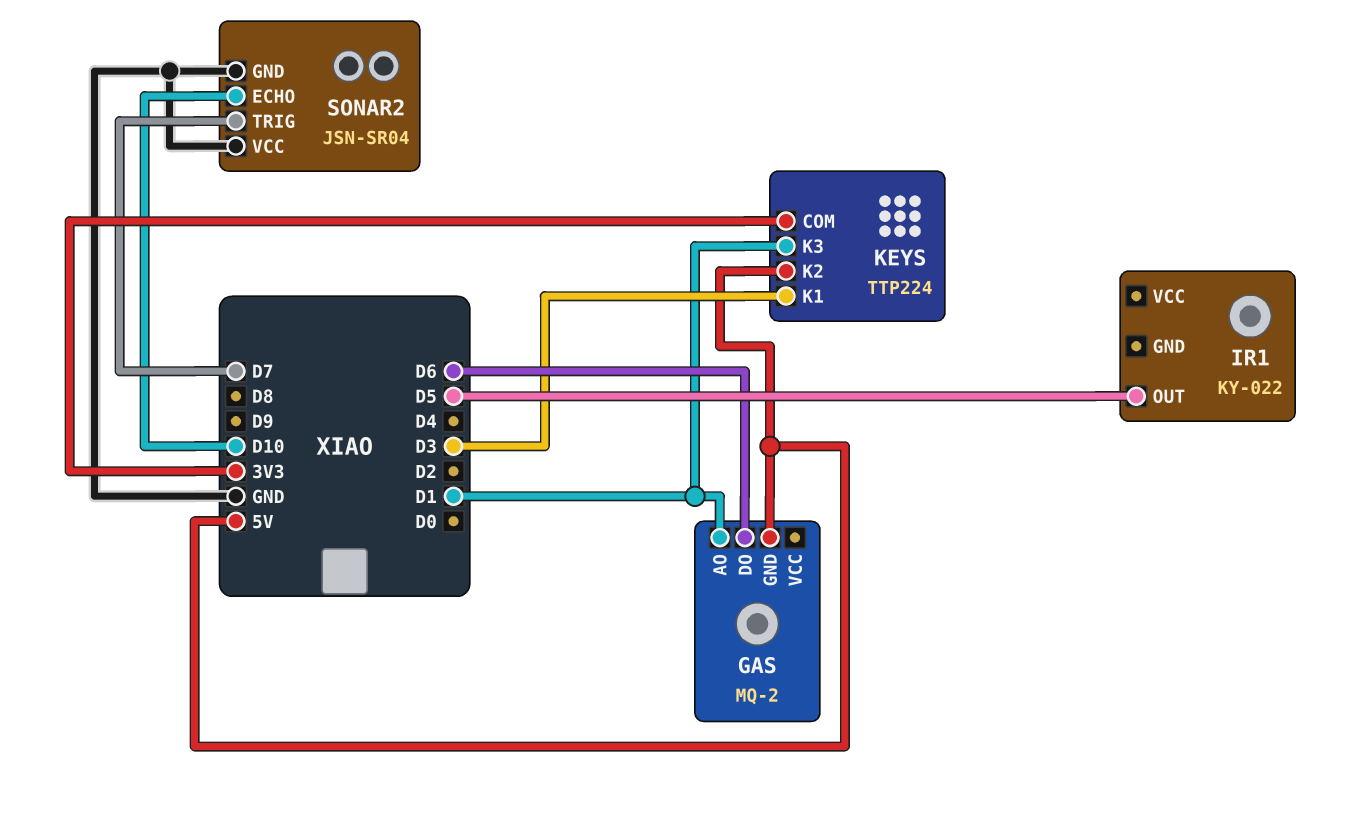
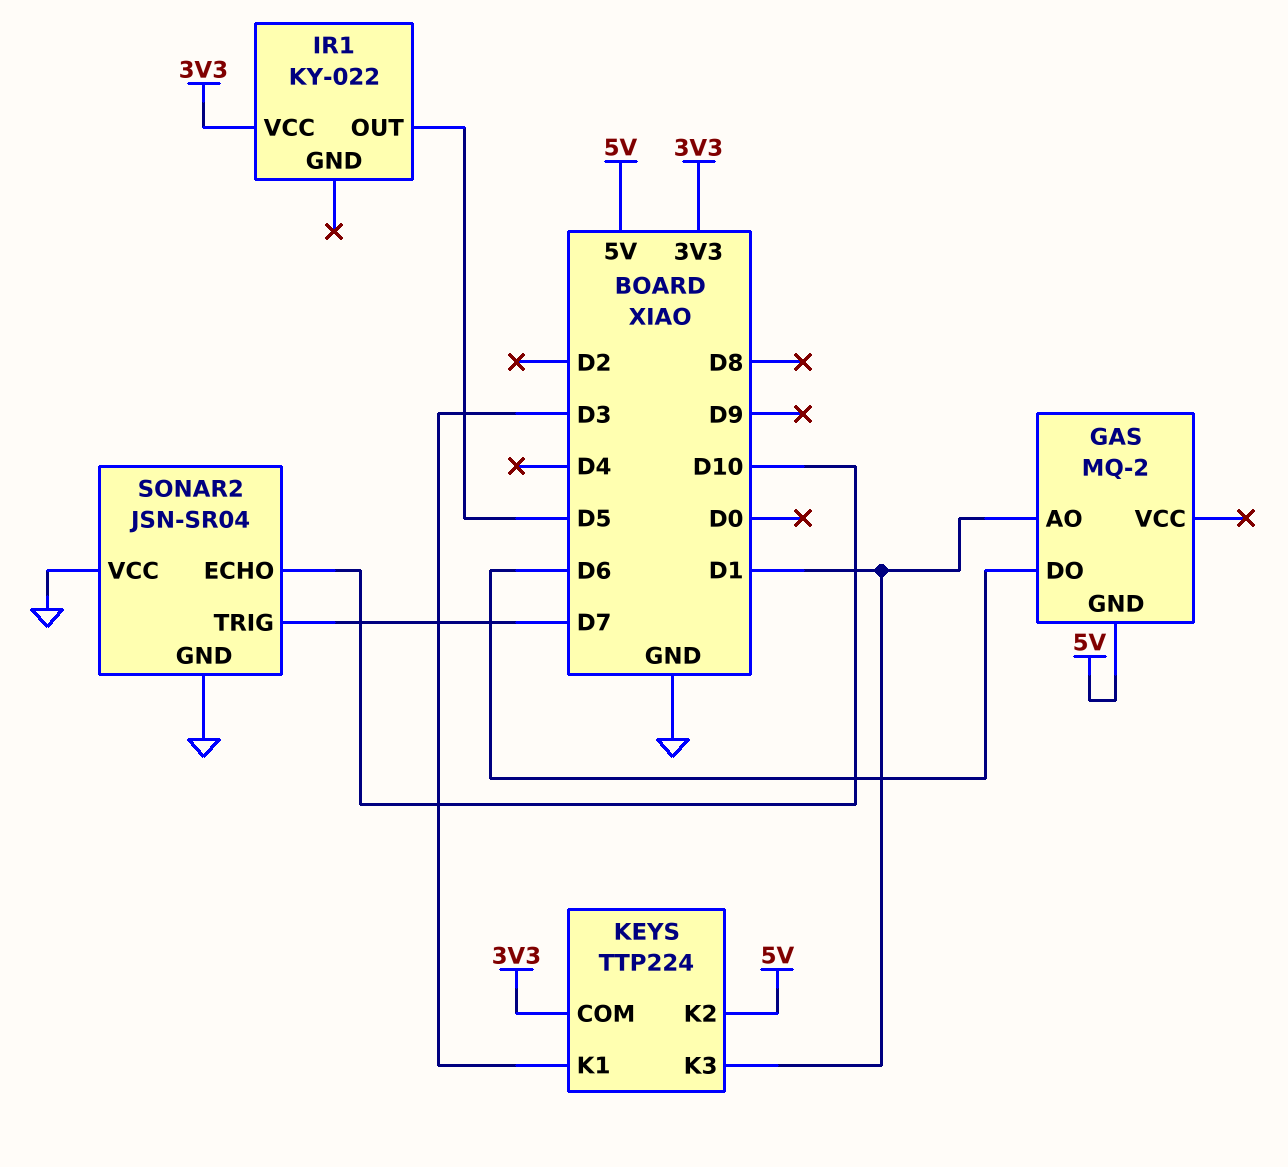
IR1 pin VCC: none -> 3V3

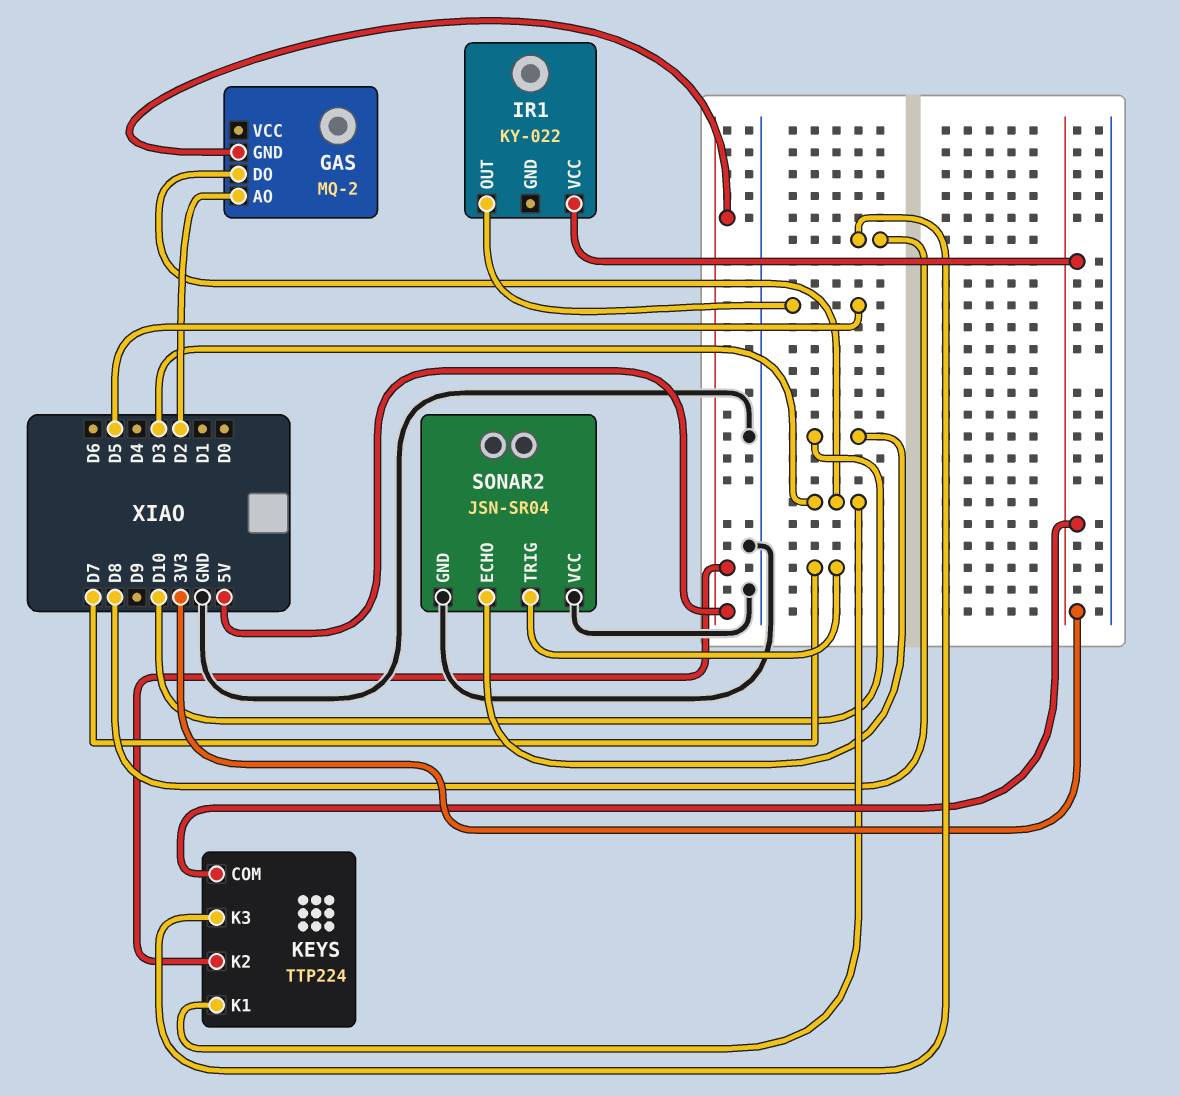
GAS pin AO: D1 -> D2
GAS pin DO: D6 -> D3
KEYS pin K3: D1 -> D8

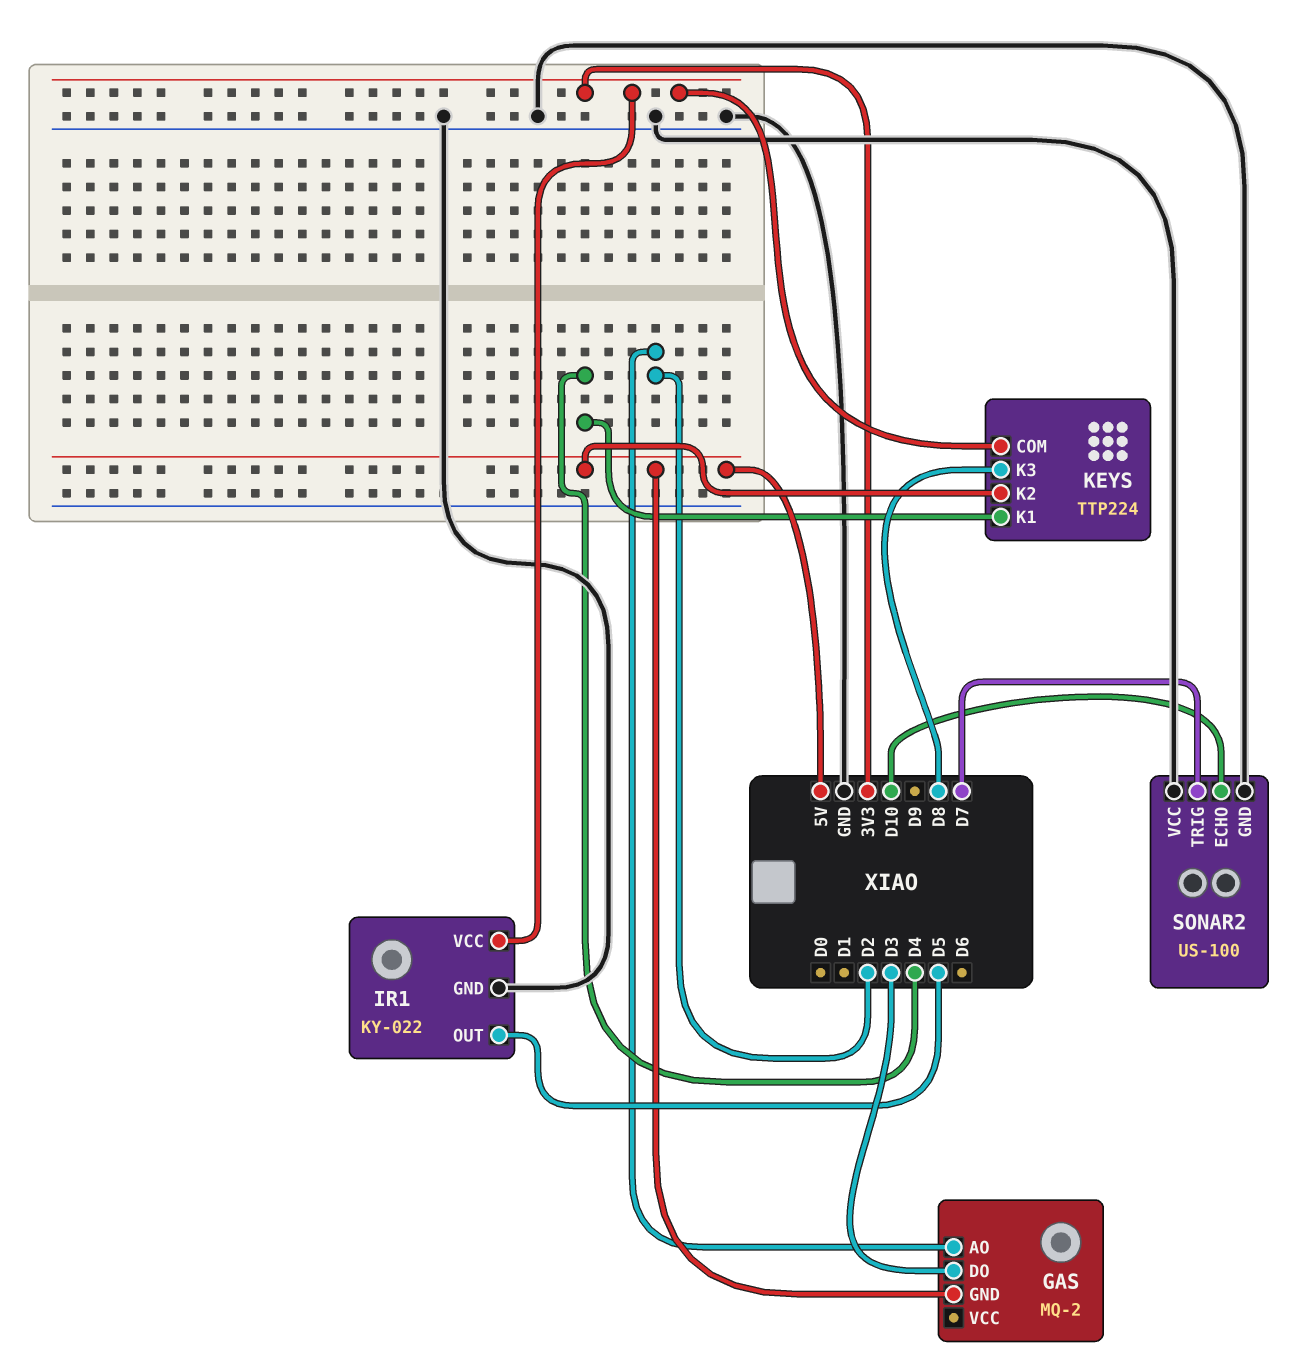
IR1 pin GND: none -> GND
KEYS pin K1: D3 -> D4
SONAR2: JSN-SR04 -> US-100

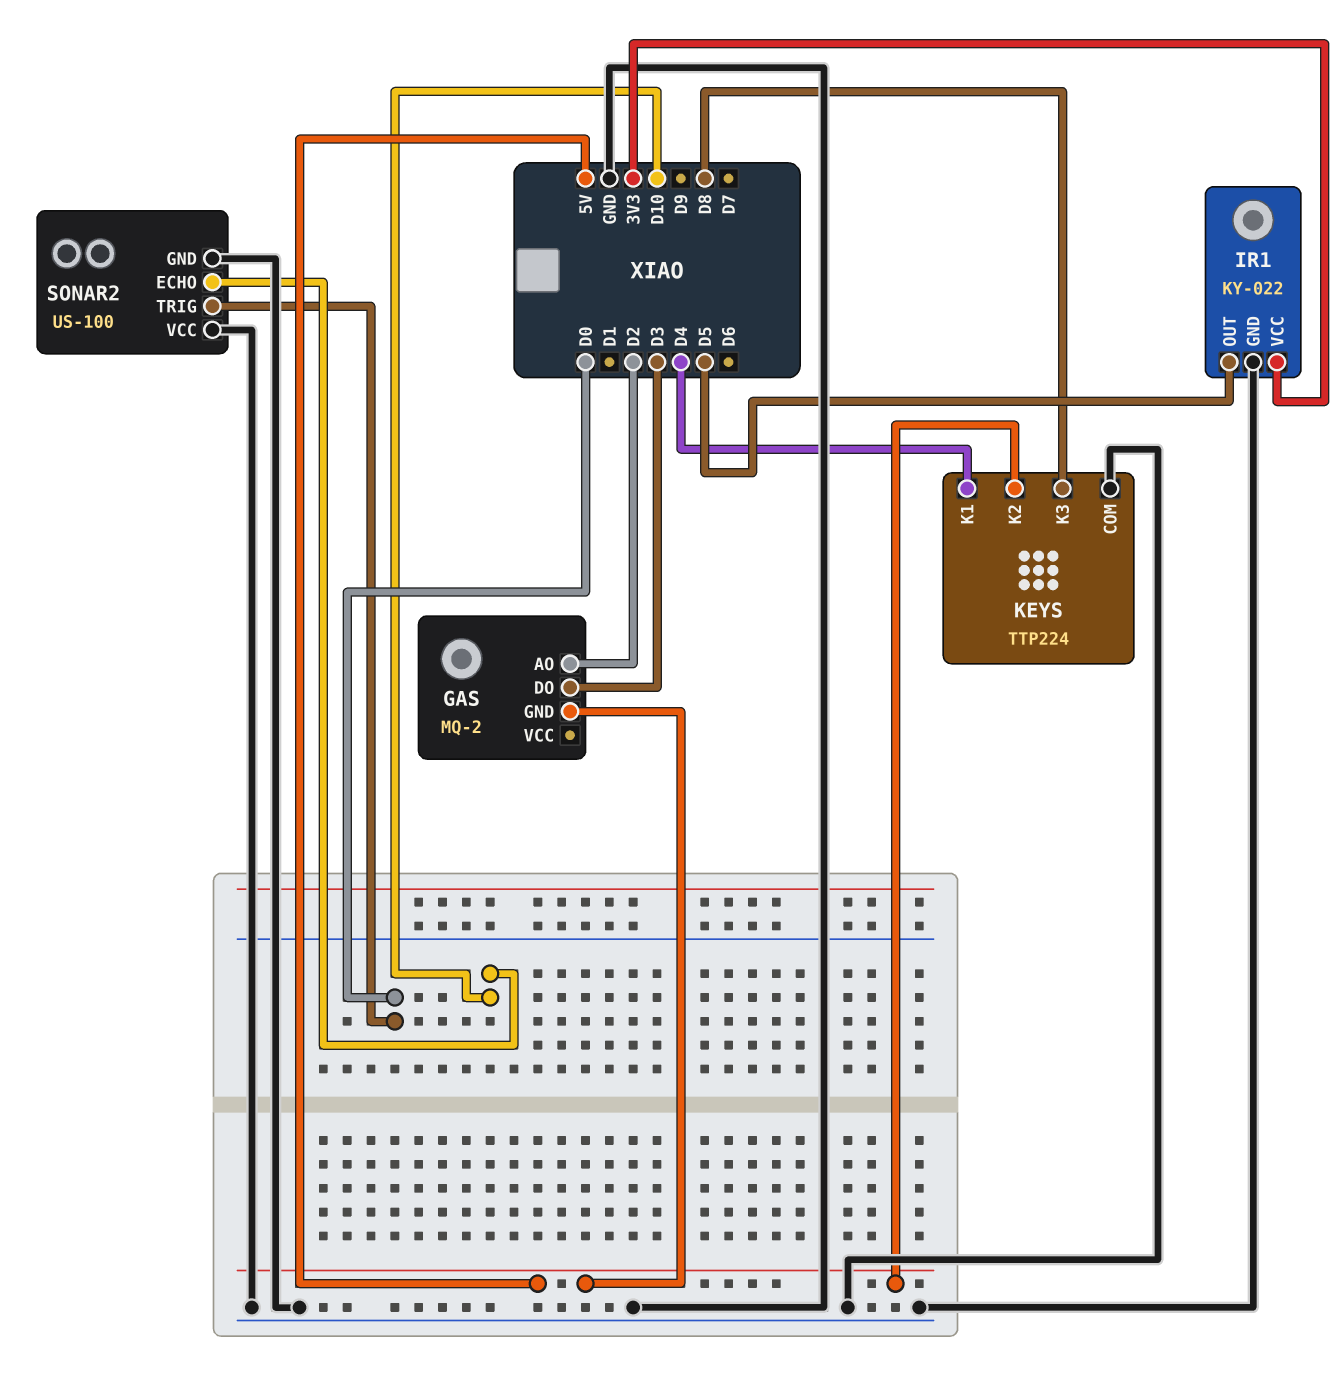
KEYS pin COM: 3V3 -> GND
SONAR2 pin TRIG: D7 -> D0

